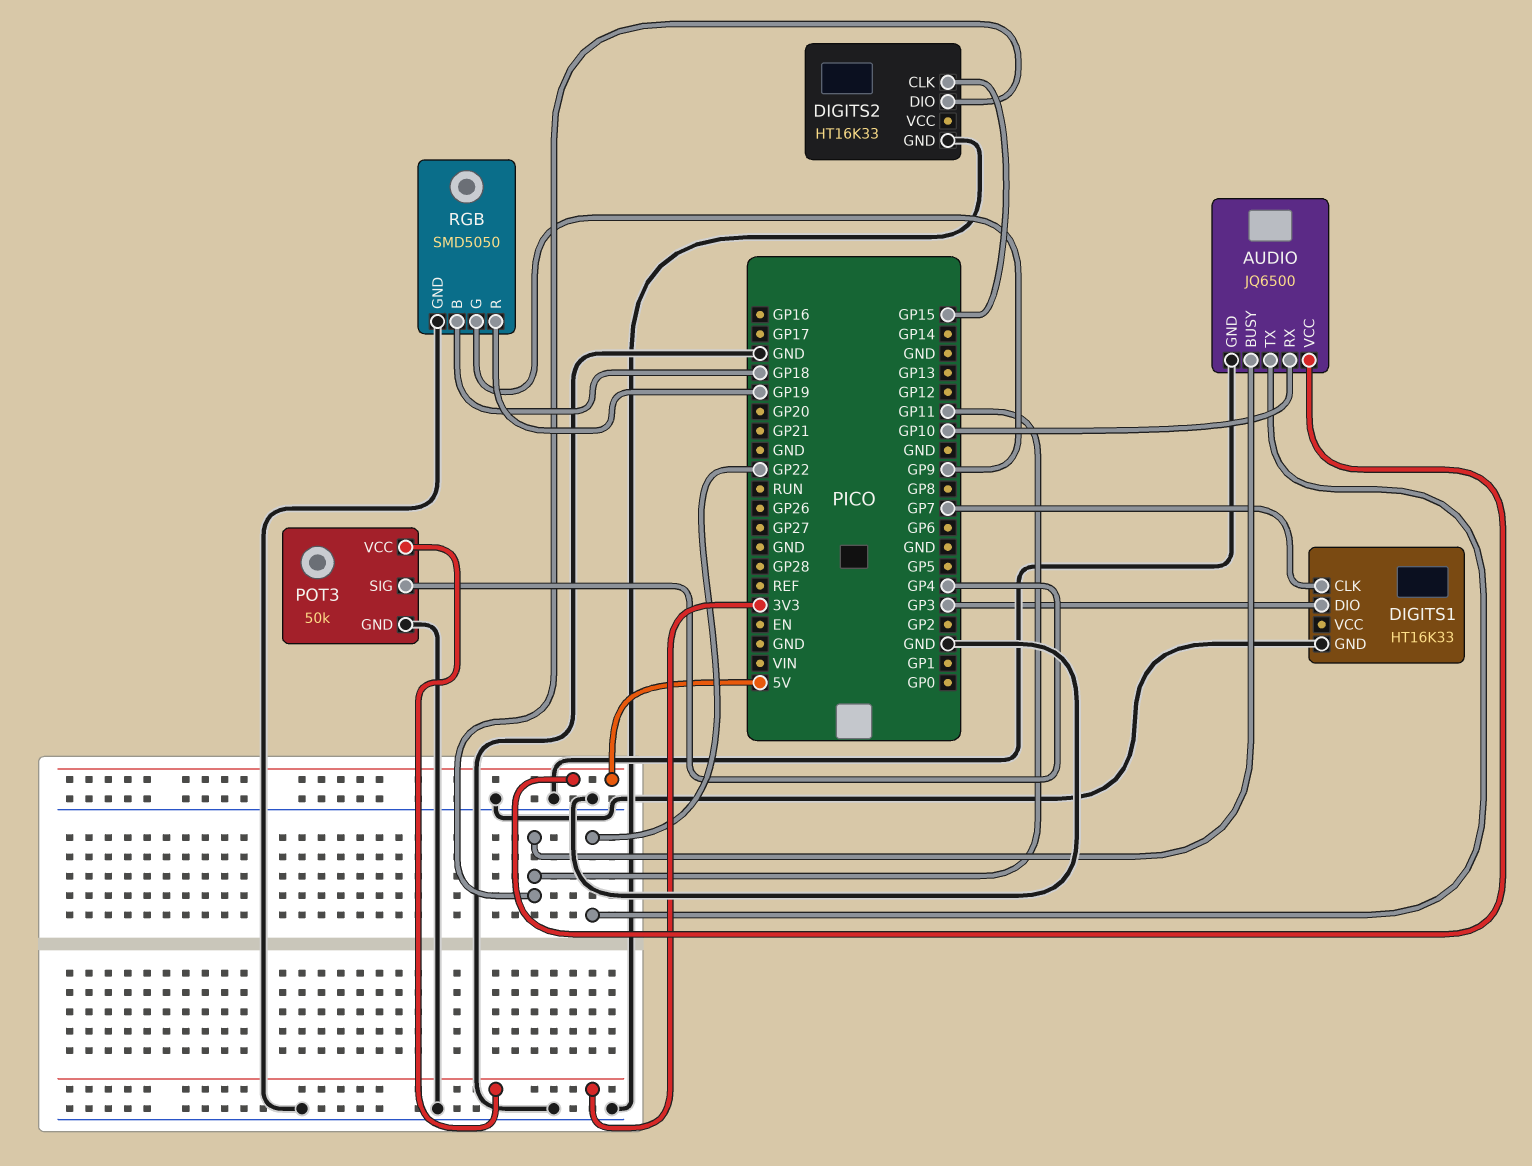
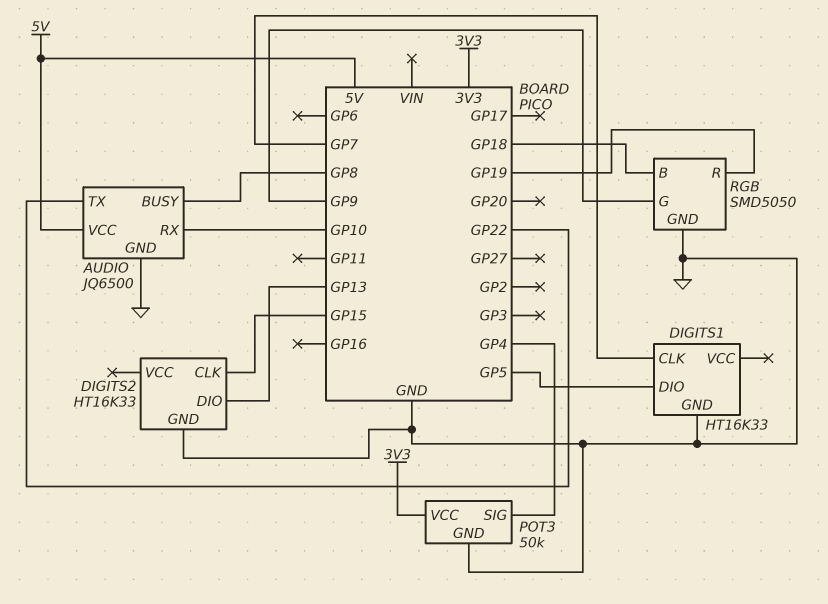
AUDIO pin BUSY: GP11 -> GP8
DIGITS1 pin DIO: GP3 -> GP5
DIGITS2 pin DIO: GP11 -> GP13

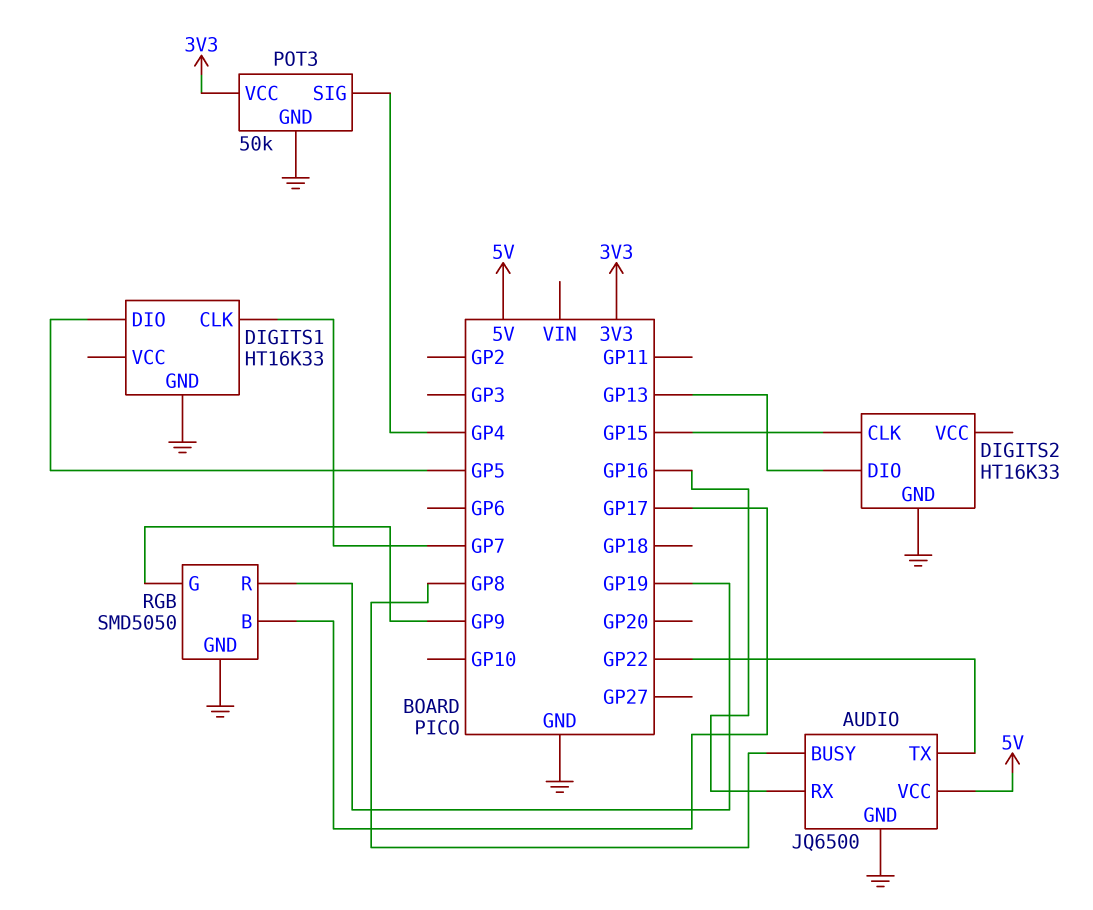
AUDIO pin RX: GP10 -> GP16
RGB pin B: GP18 -> GP17

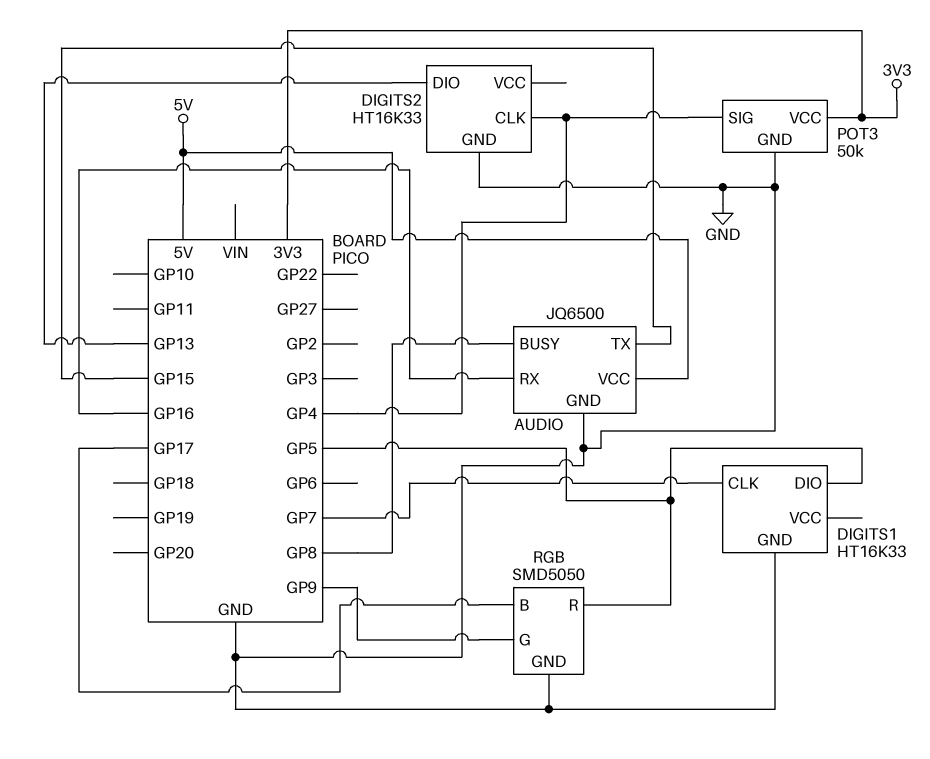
AUDIO pin TX: GP22 -> GP15
DIGITS2 pin CLK: GP15 -> GP4
RGB pin R: GP19 -> GP5

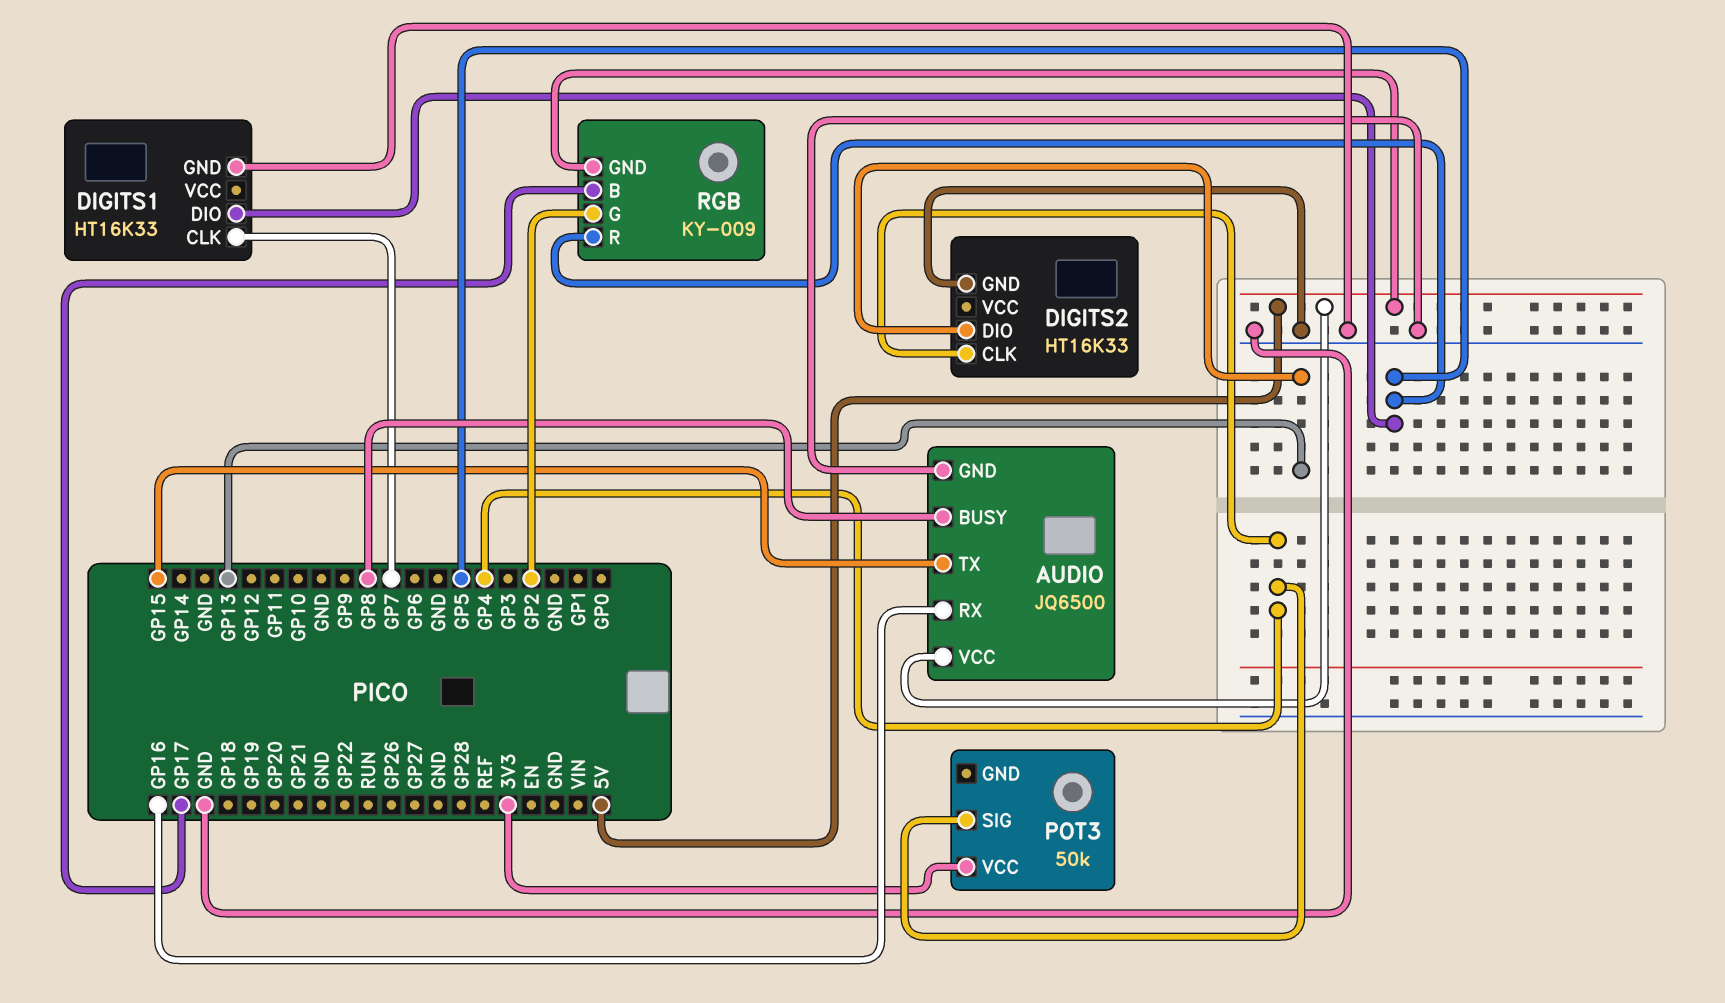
POT3 pin GND: GND -> none
RGB: SMD5050 -> KY-009
RGB pin G: GP9 -> GP2
RGB pin GND: GND -> 5V

